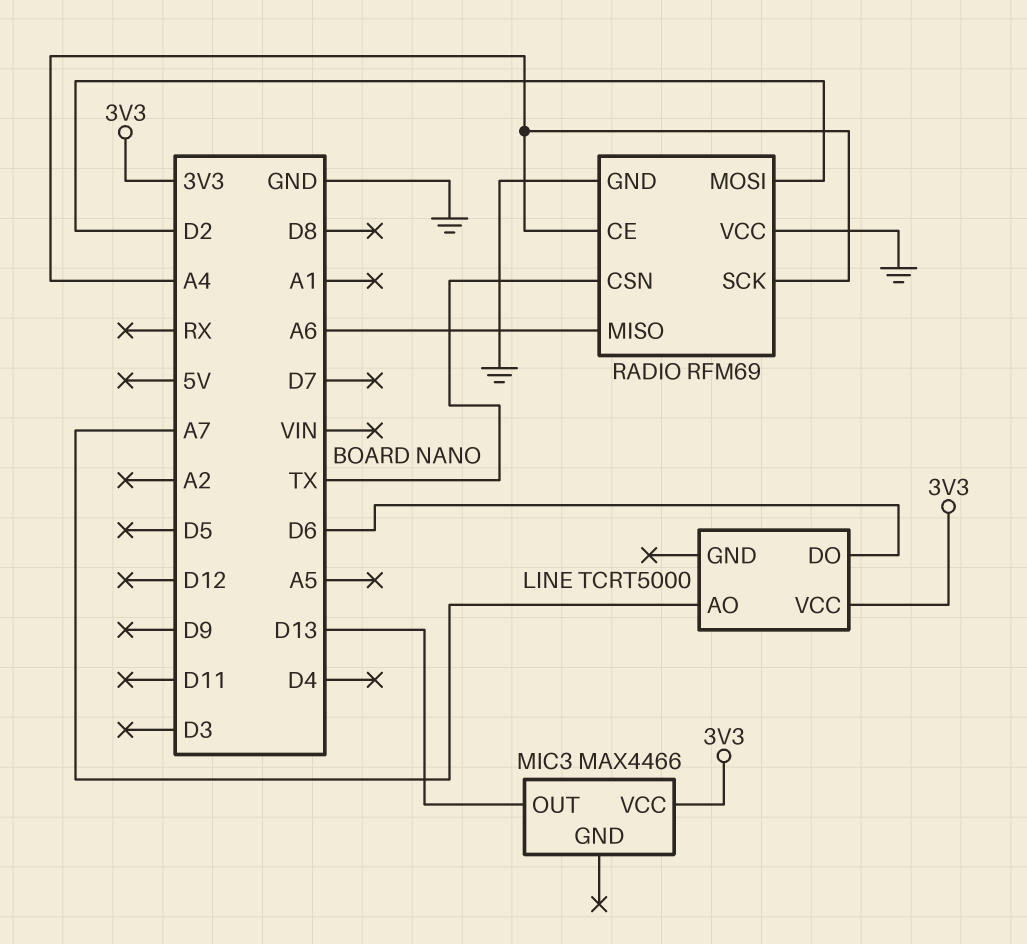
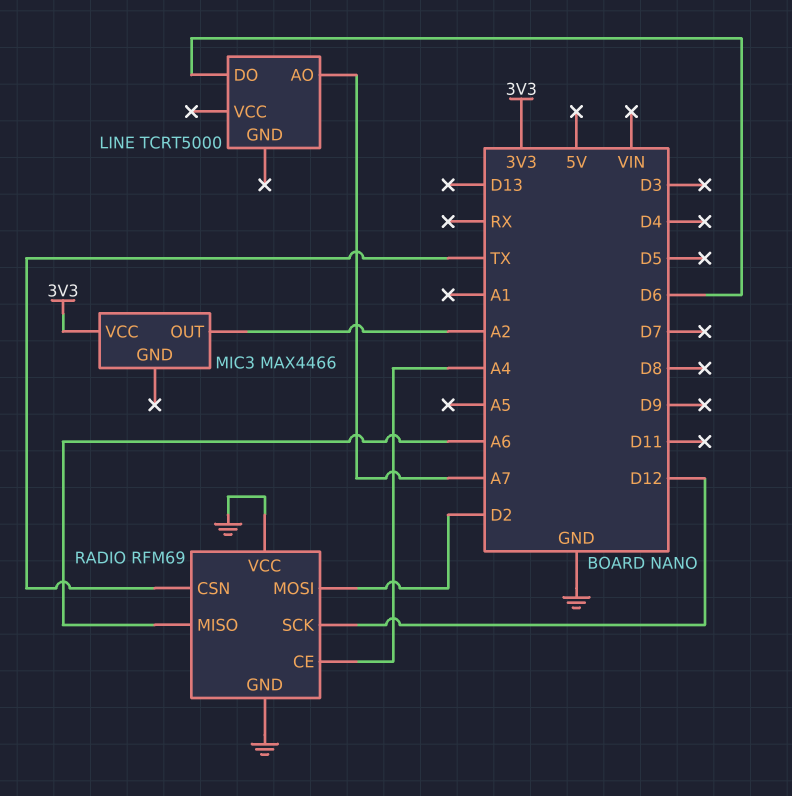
LINE pin VCC: 3V3 -> none
MIC3 pin OUT: D13 -> A2
RADIO pin SCK: A4 -> D12

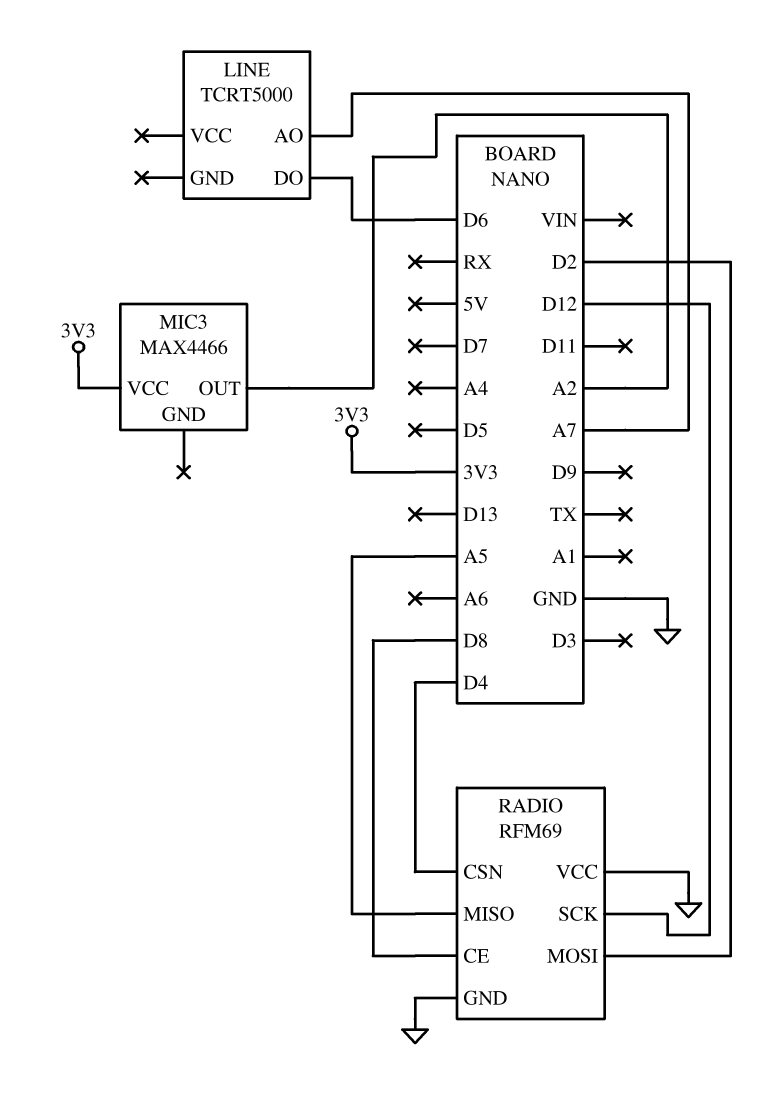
RADIO pin CE: A4 -> D8
RADIO pin CSN: TX -> D4
RADIO pin MISO: A6 -> A5

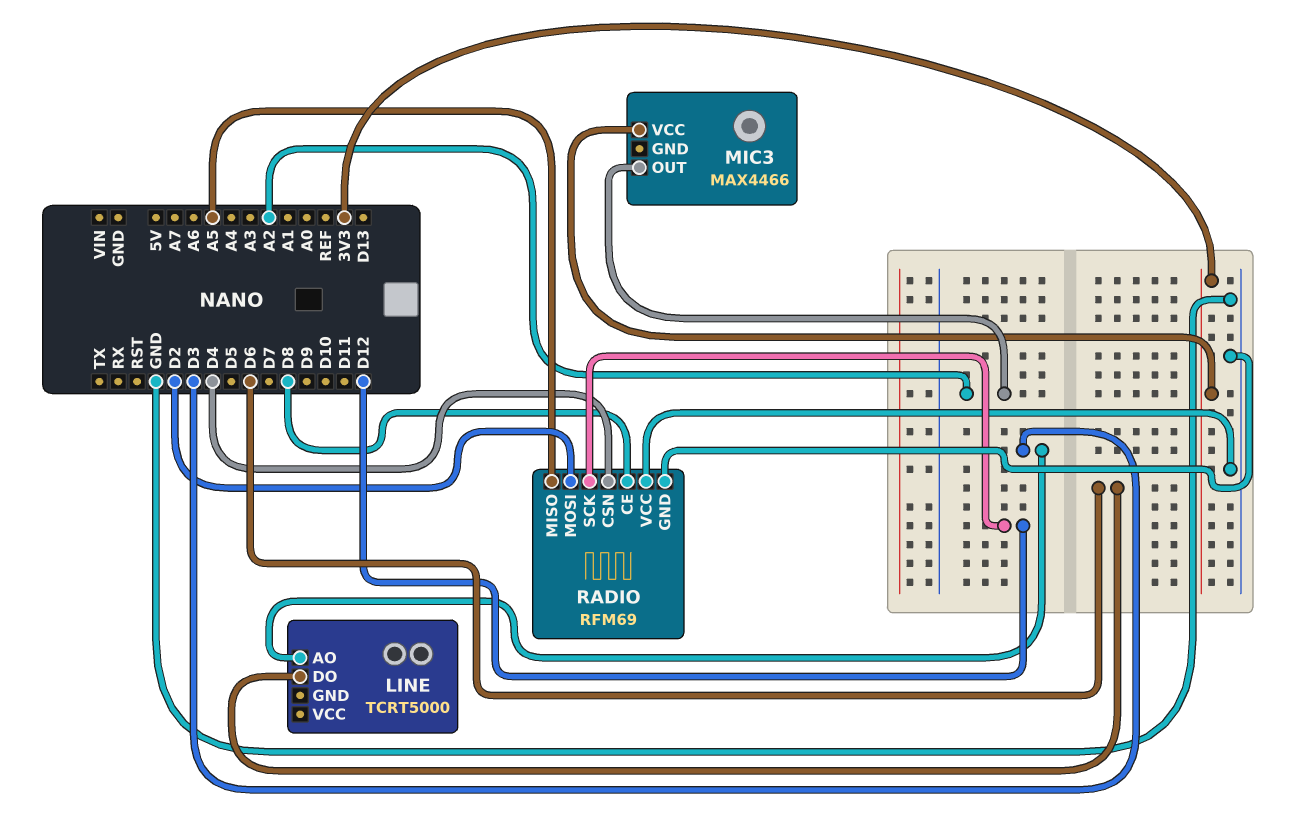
LINE pin AO: A7 -> D3

